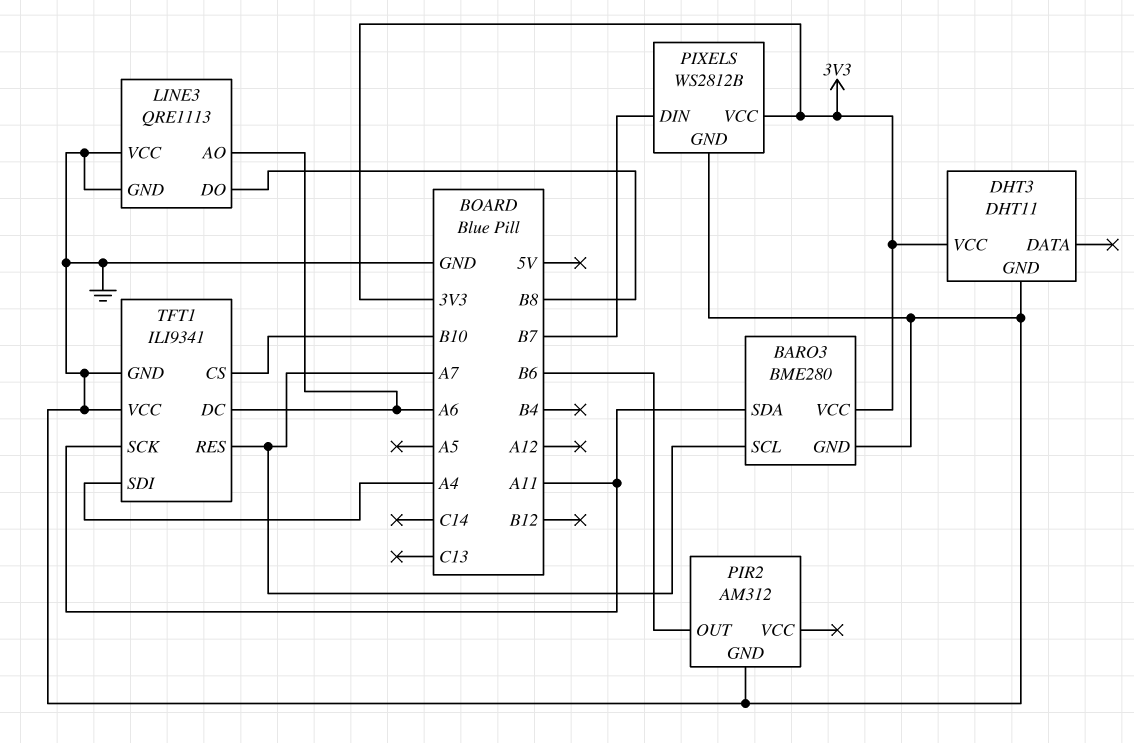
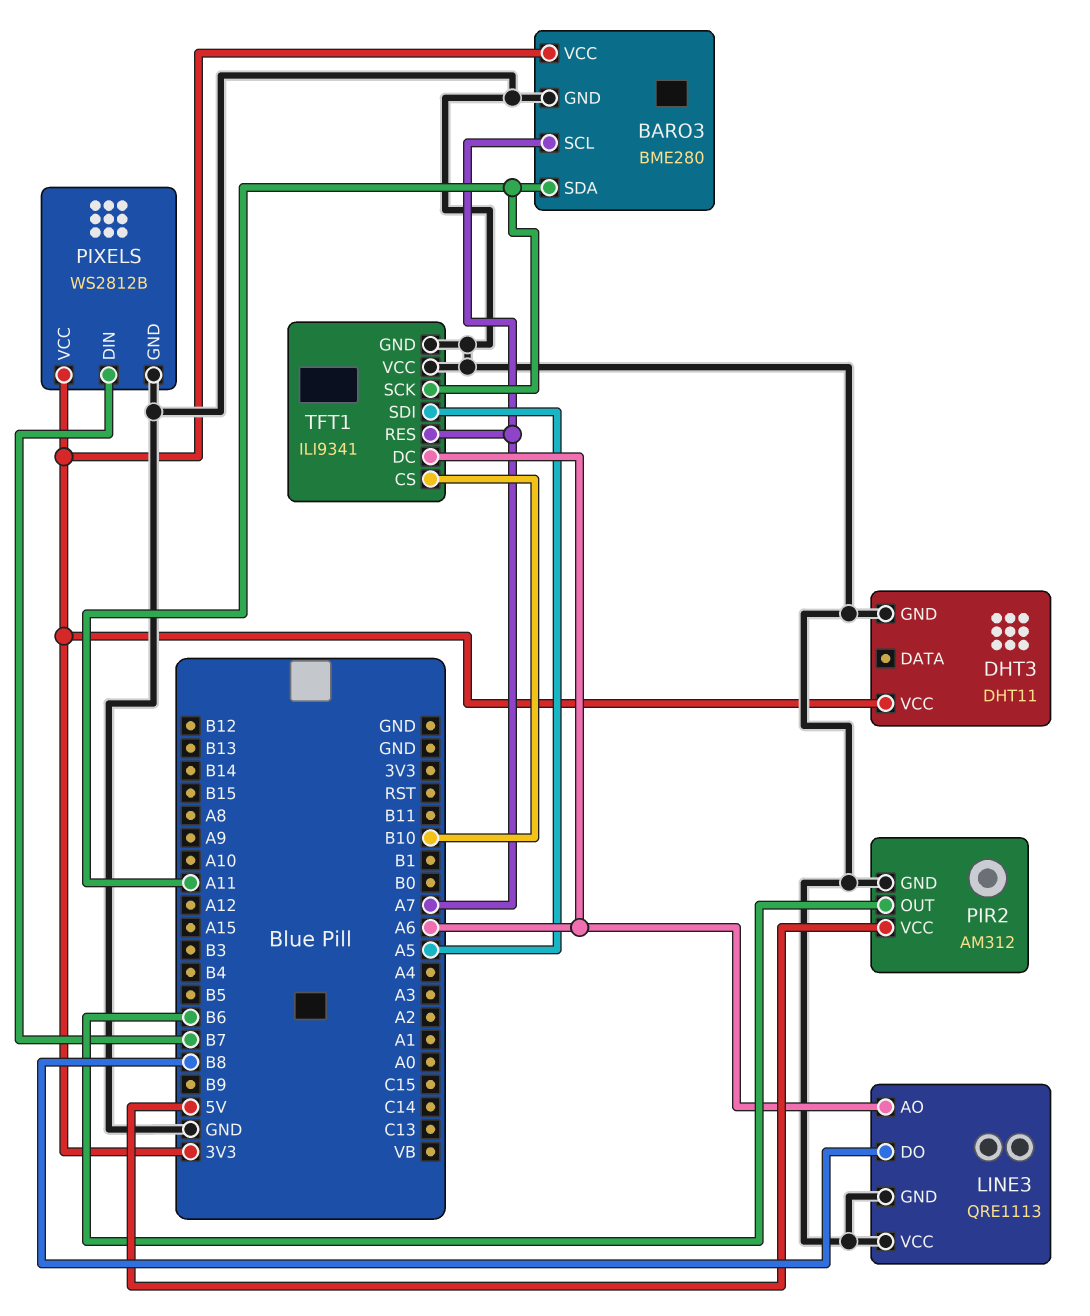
PIR2 pin VCC: none -> 5V
TFT1 pin SDI: A4 -> A5

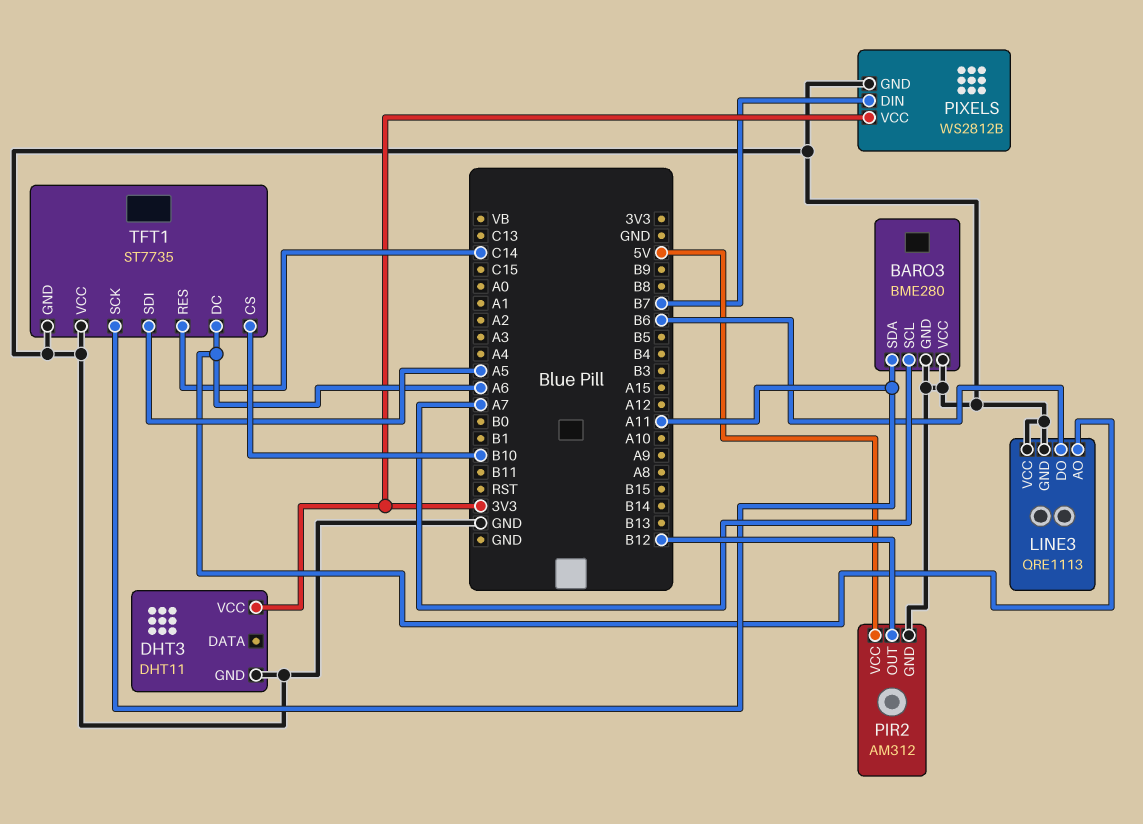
BARO3 pin VCC: 3V3 -> GND
LINE3 pin DO: B8 -> B6
PIR2 pin OUT: B6 -> B12
TFT1: ILI9341 -> ST7735
TFT1 pin RES: A7 -> C14

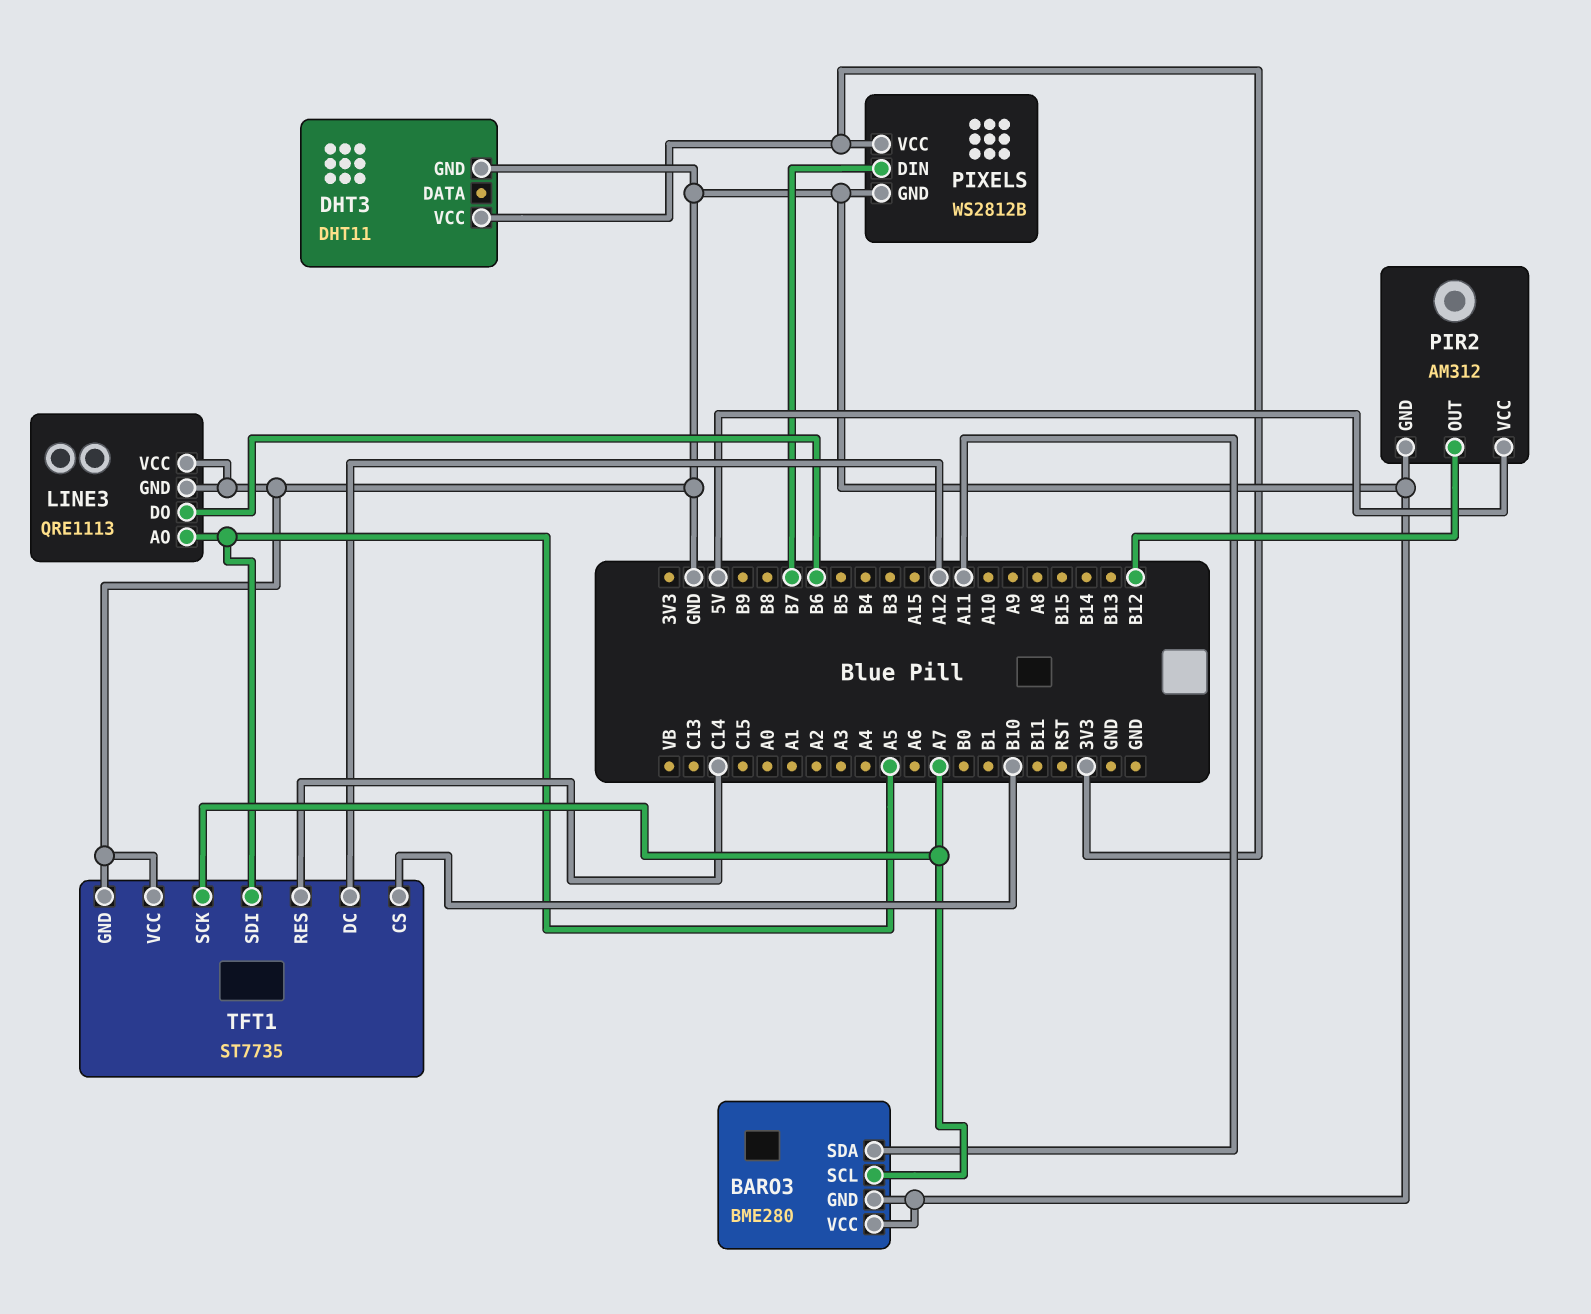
LINE3 pin AO: A6 -> A5
TFT1 pin DC: A6 -> A12
TFT1 pin SCK: A11 -> A7

